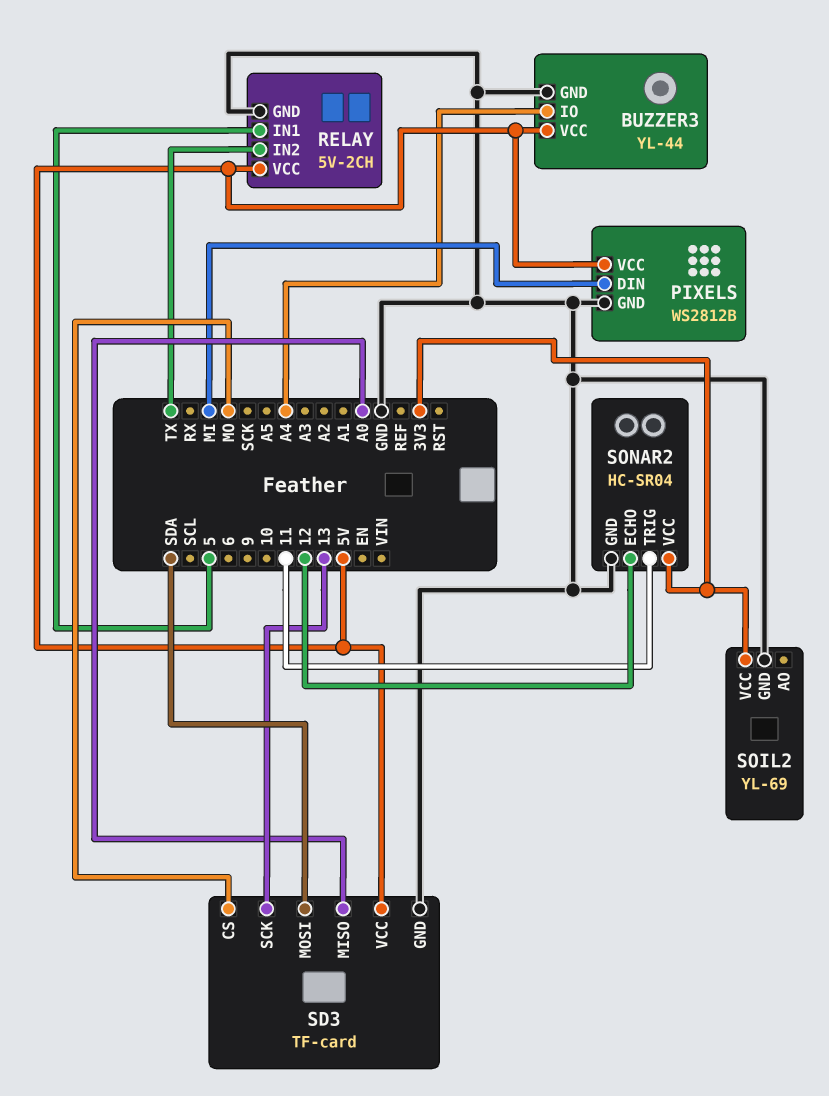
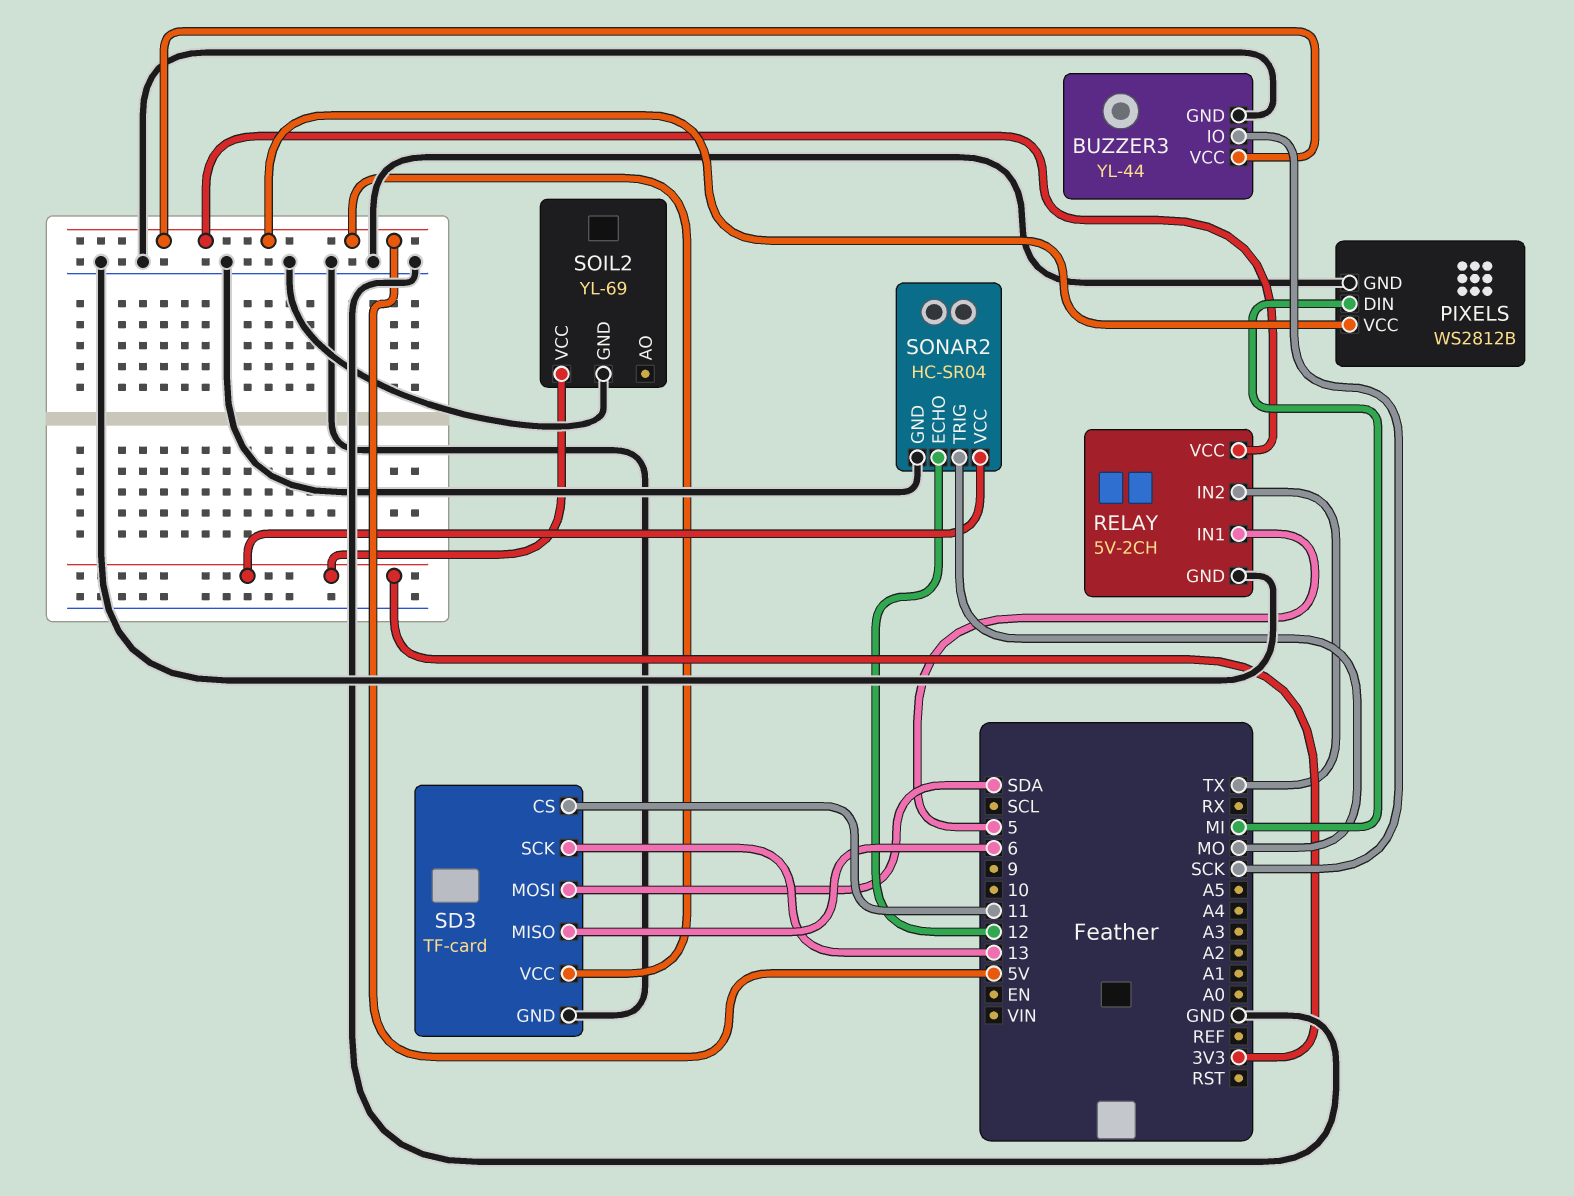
BUZZER3 pin IO: A4 -> SCK
SD3 pin CS: MO -> 11
SD3 pin MISO: A0 -> 6
SONAR2 pin TRIG: 11 -> MO

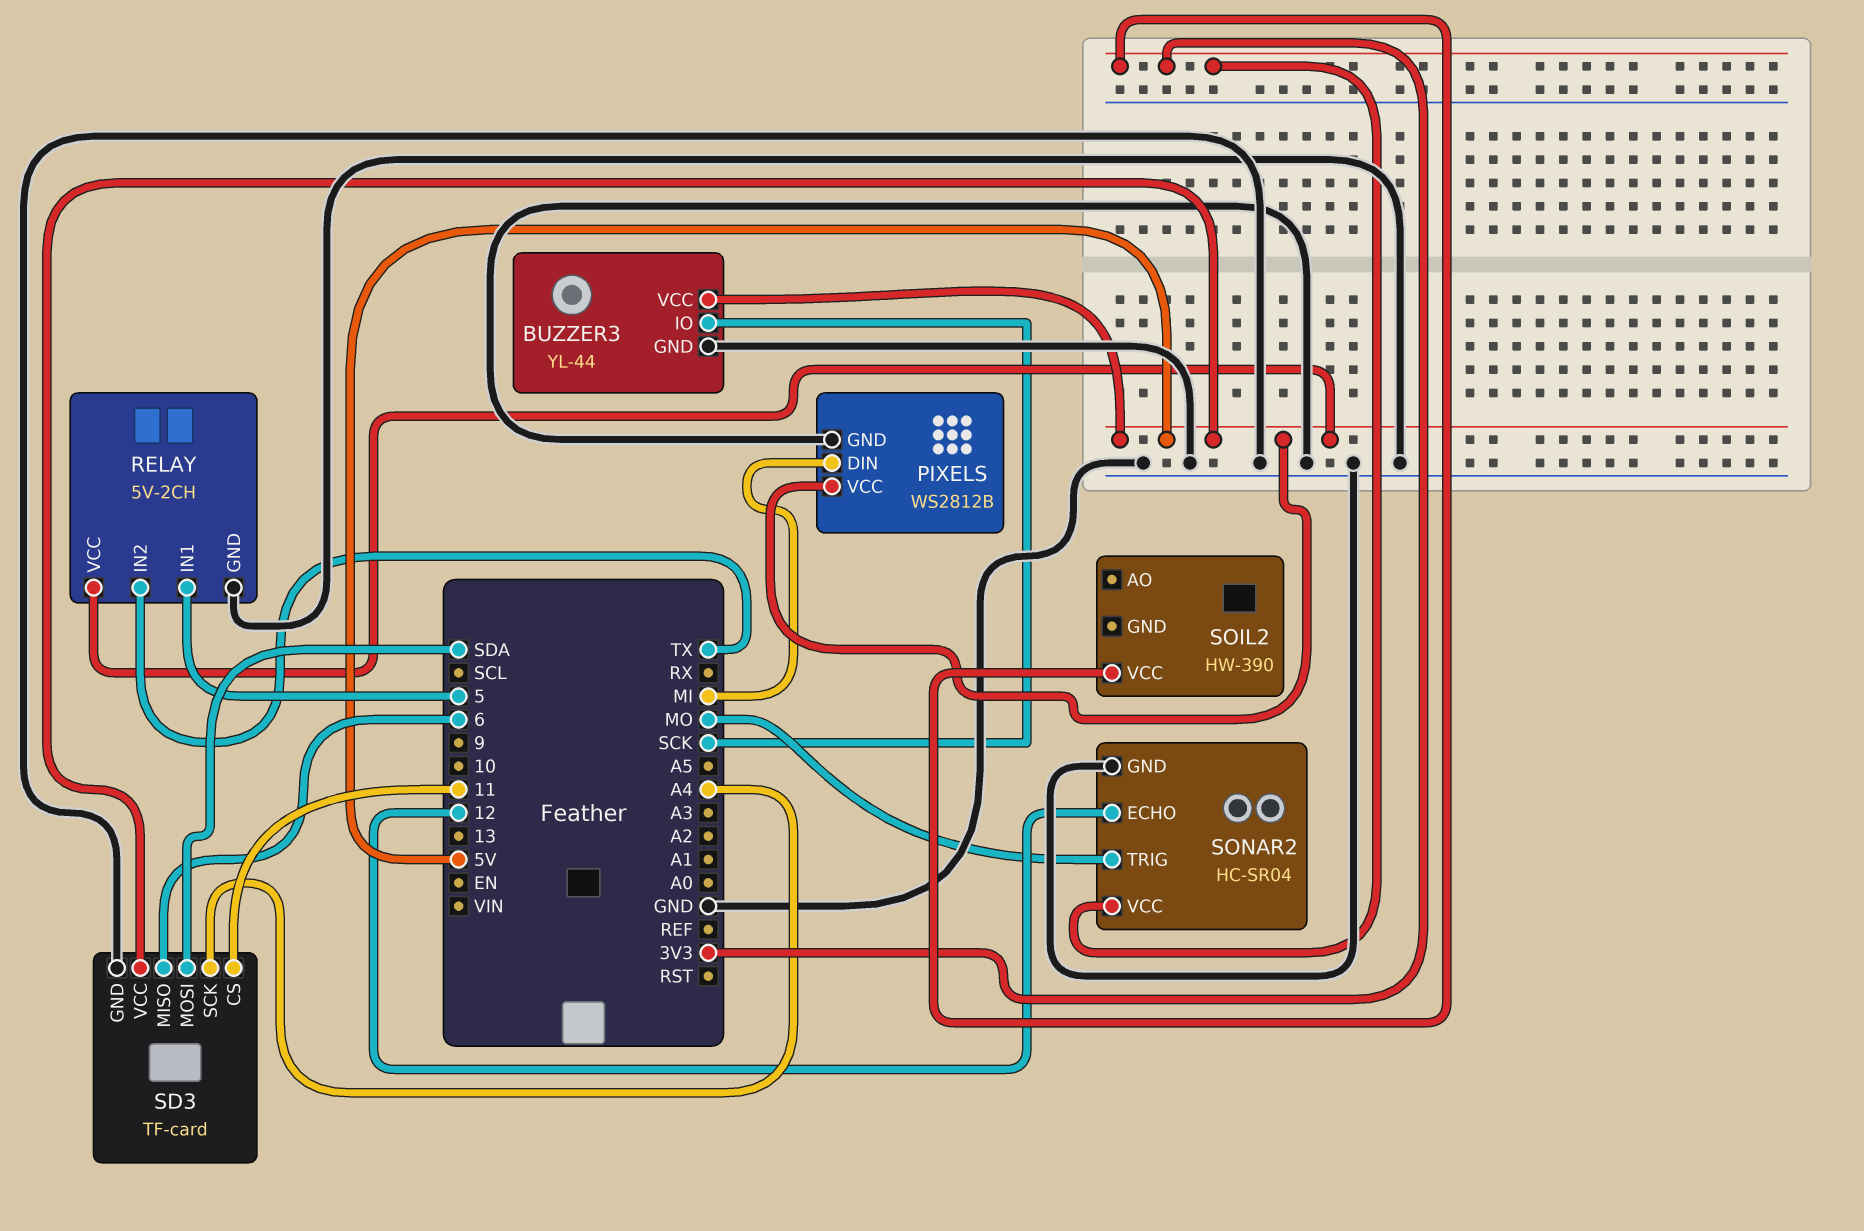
SD3 pin SCK: 13 -> A4
SOIL2: YL-69 -> HW-390
SOIL2 pin GND: GND -> none

